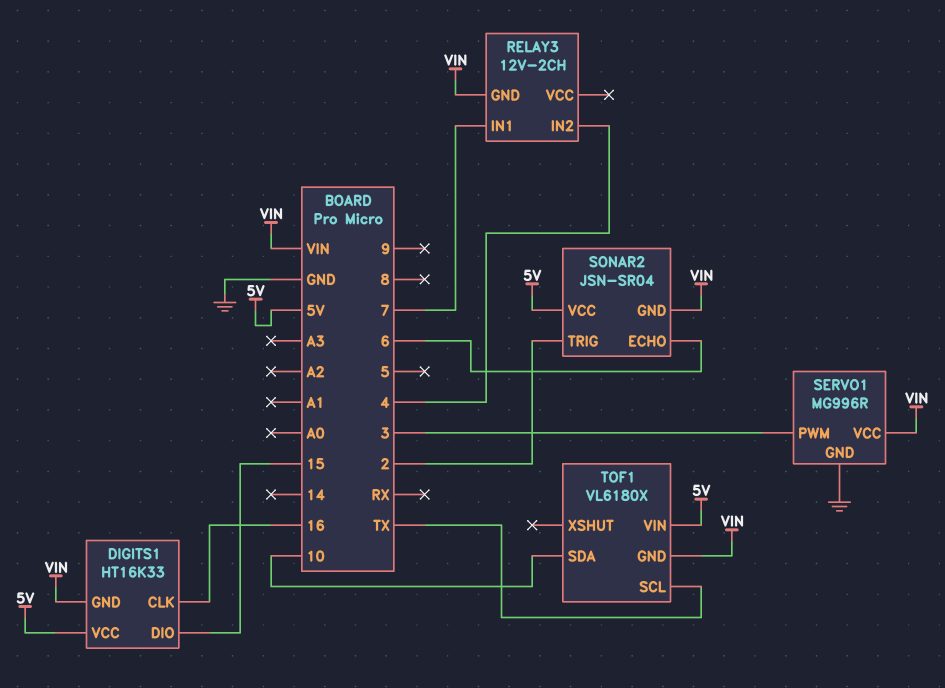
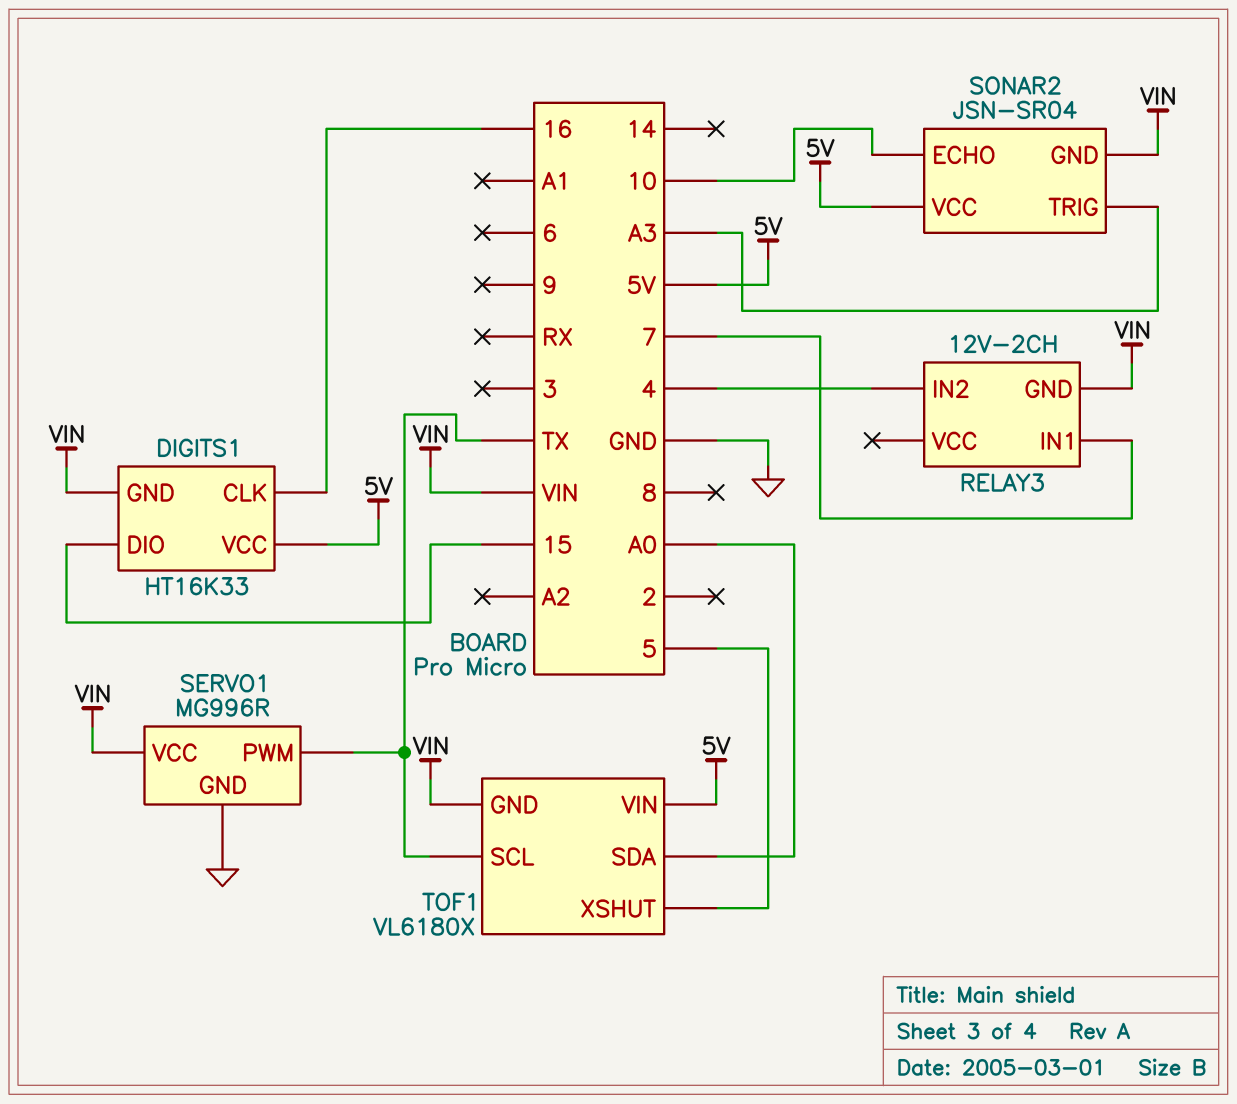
SERVO1 pin PWM: 3 -> TX
SONAR2 pin ECHO: 6 -> 10
SONAR2 pin TRIG: 2 -> A3
TOF1 pin SDA: 10 -> A0
TOF1 pin XSHUT: none -> 5

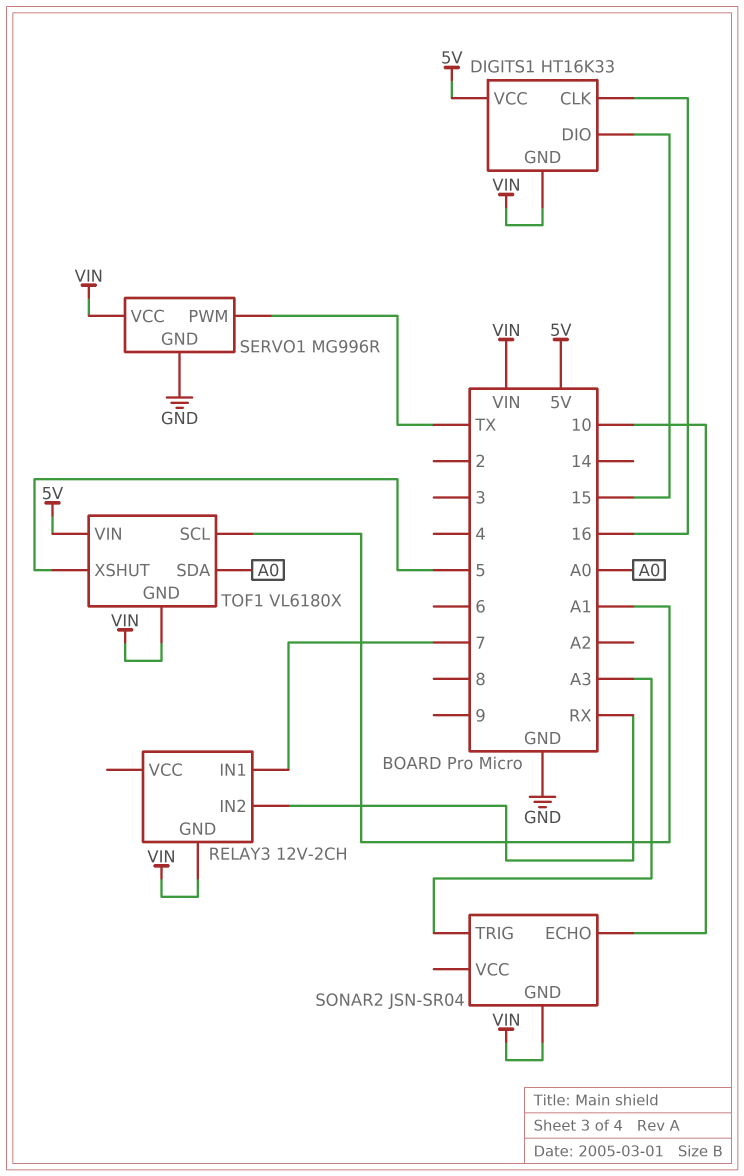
RELAY3 pin IN2: 4 -> RX
SONAR2 pin VCC: 5V -> none
TOF1 pin SCL: TX -> A1

